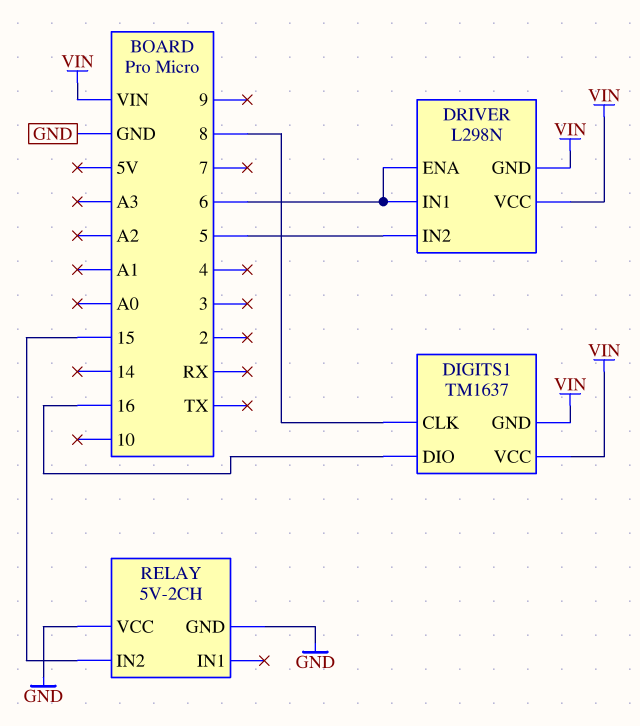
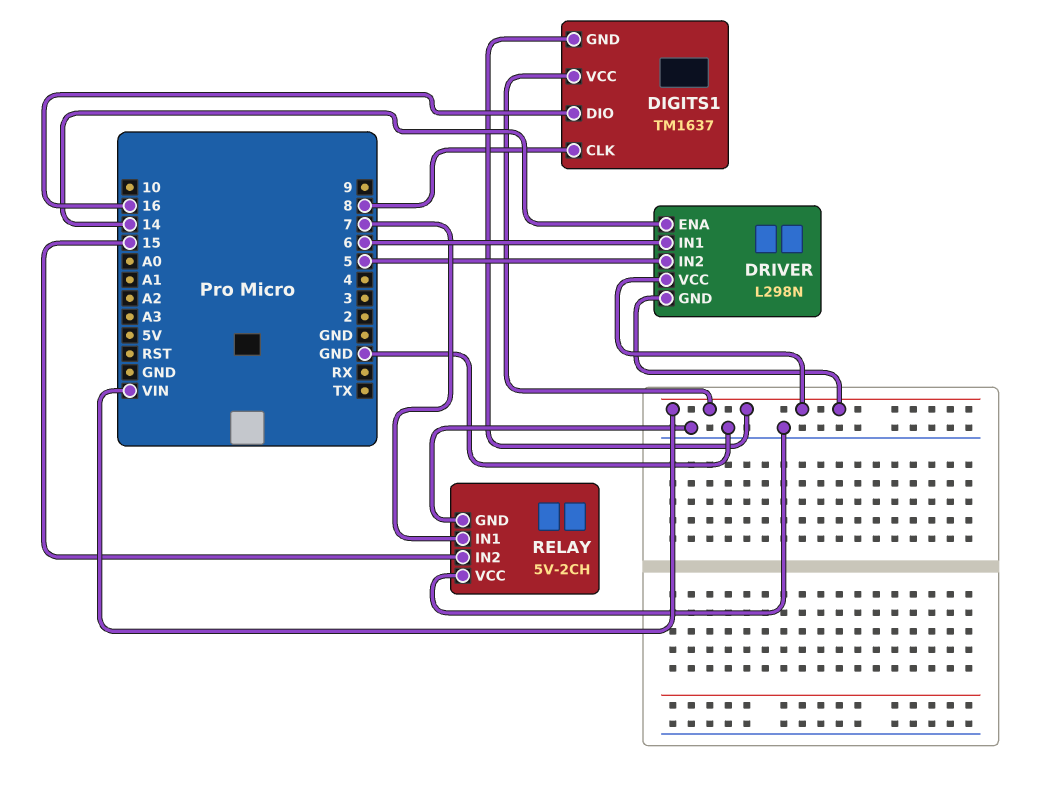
DRIVER pin ENA: 6 -> 14
RELAY pin IN1: none -> 7

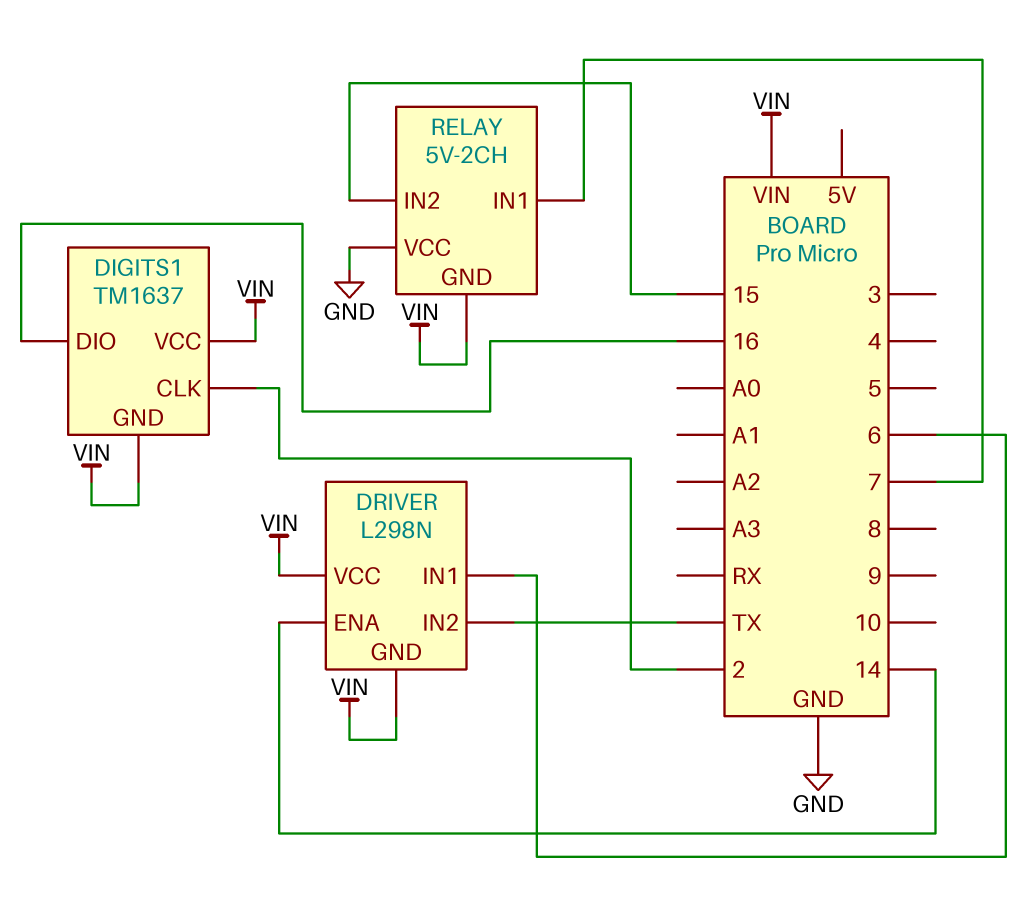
DIGITS1 pin CLK: 8 -> 2
DRIVER pin IN2: 5 -> TX
RELAY pin GND: GND -> VIN

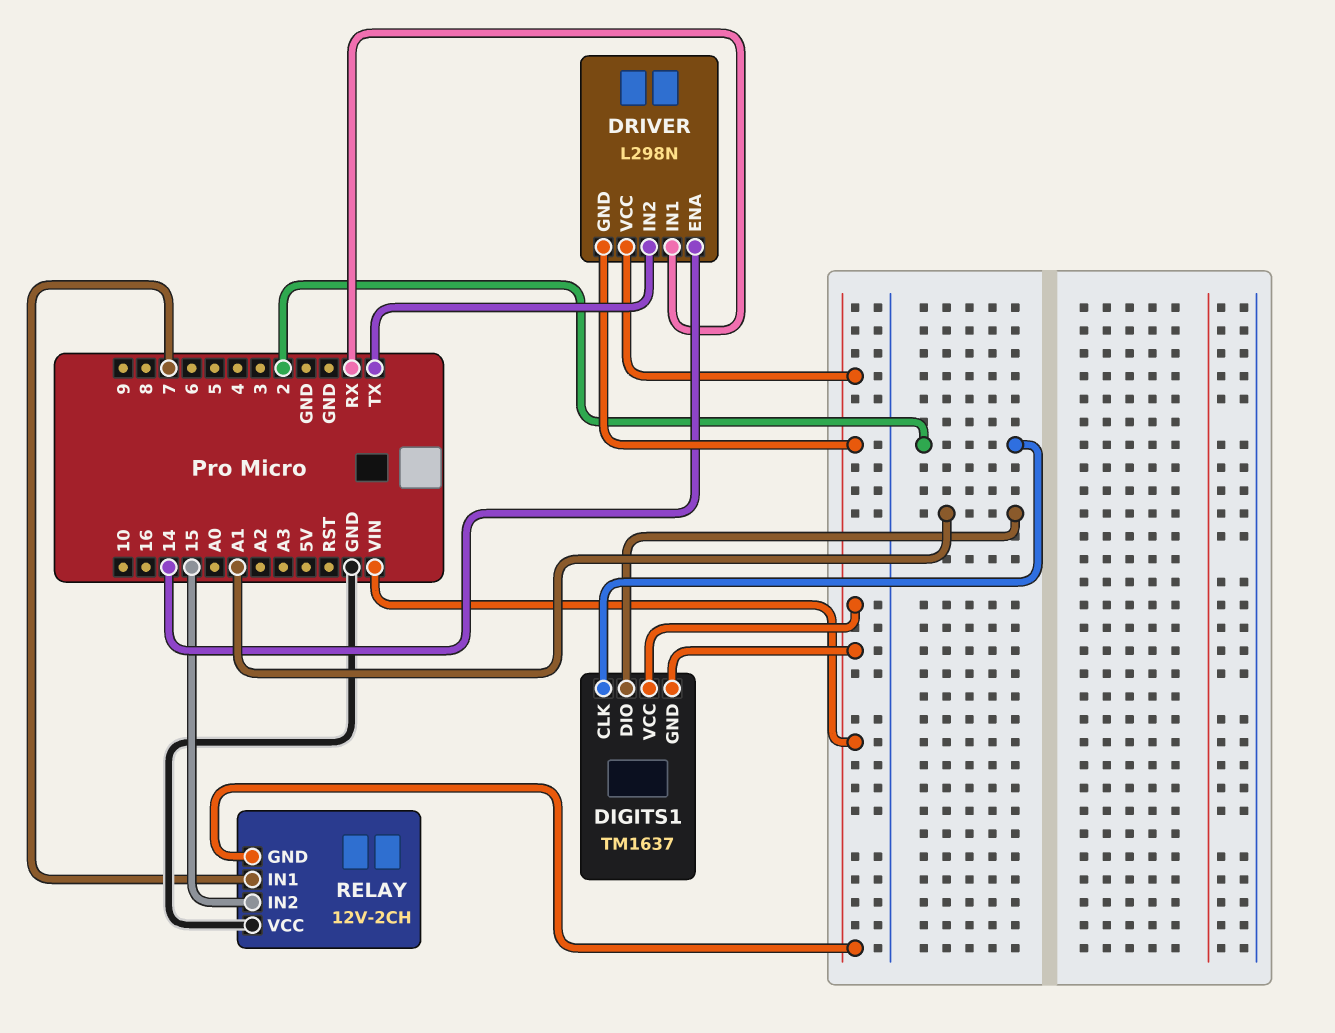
DIGITS1 pin DIO: 16 -> A1
DRIVER pin IN1: 6 -> RX
RELAY: 5V-2CH -> 12V-2CH

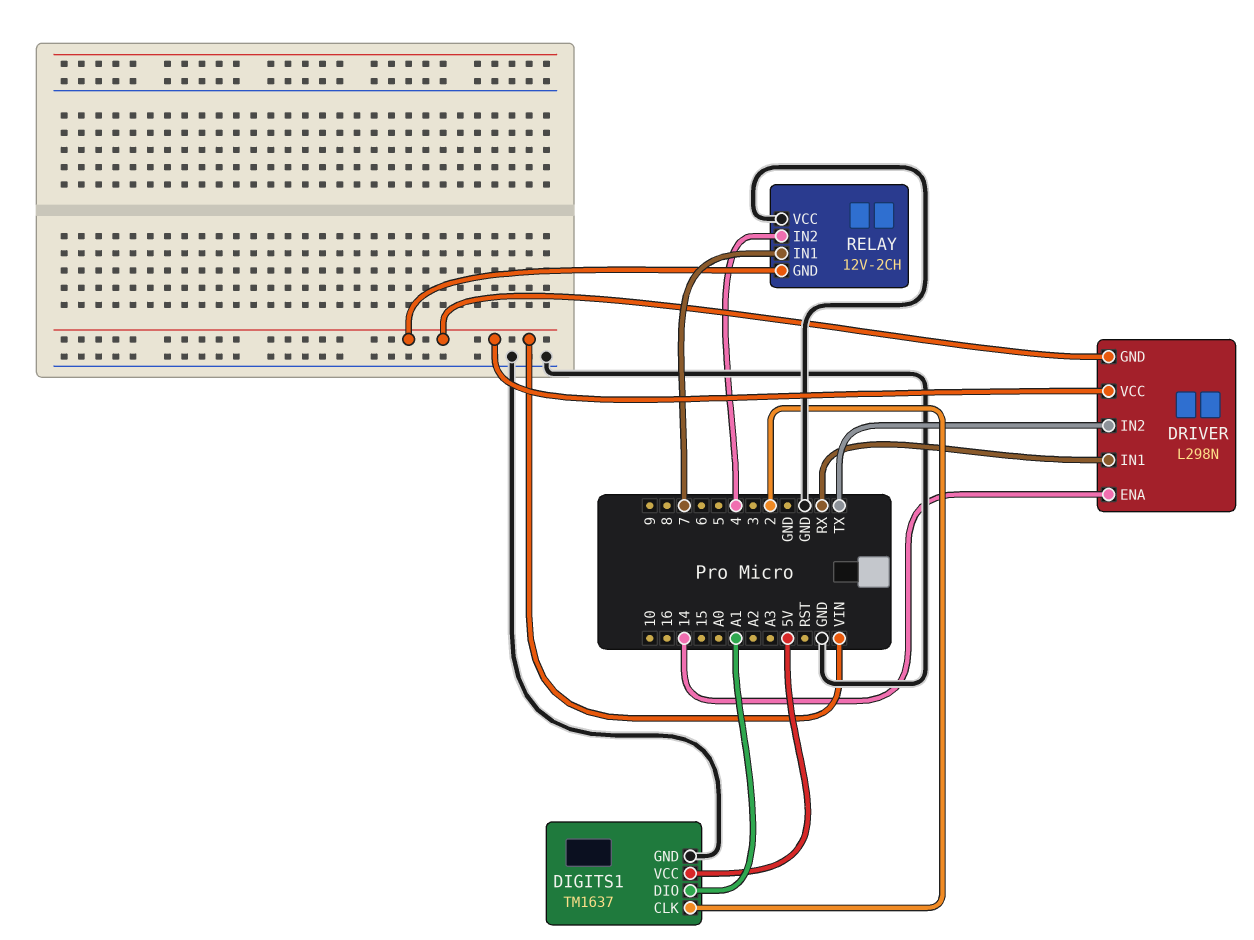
DIGITS1 pin GND: VIN -> GND
DIGITS1 pin VCC: VIN -> 5V
RELAY pin IN2: 15 -> 4

